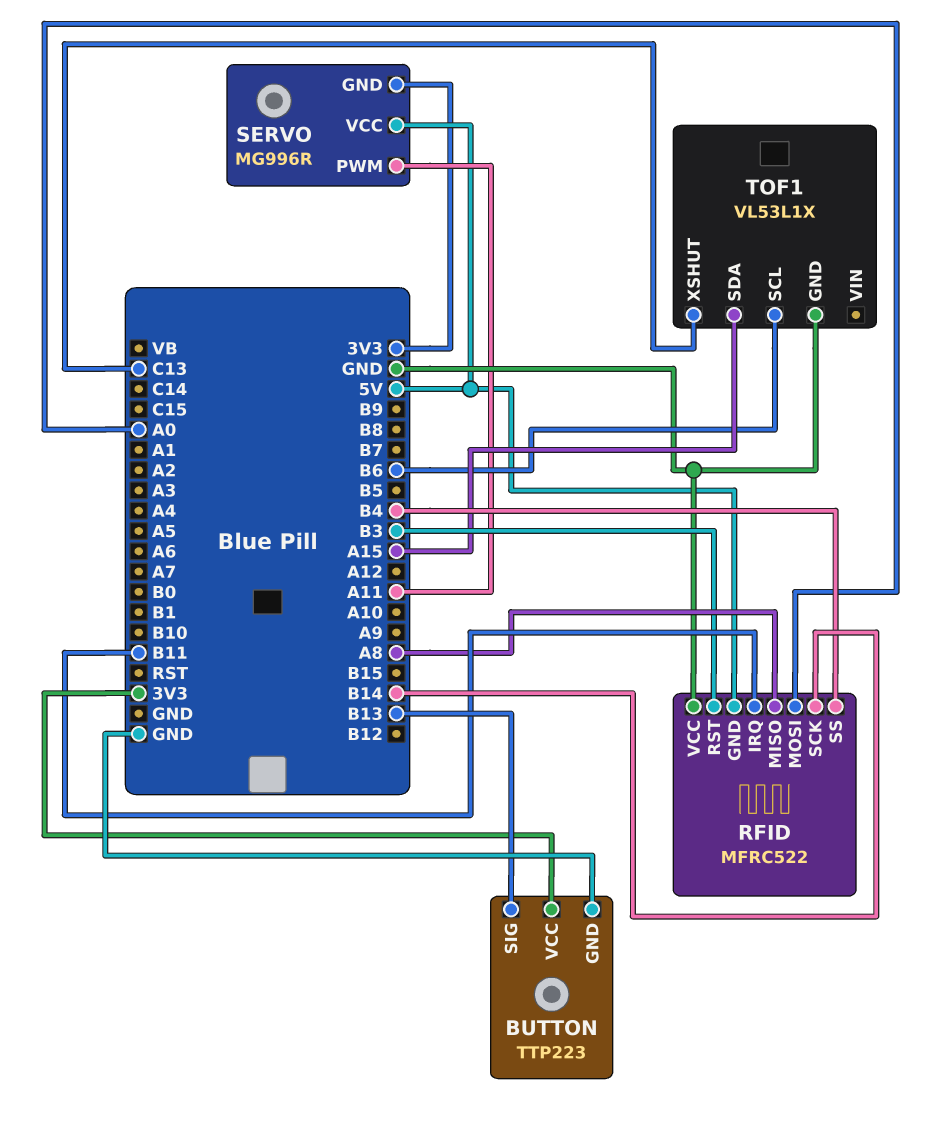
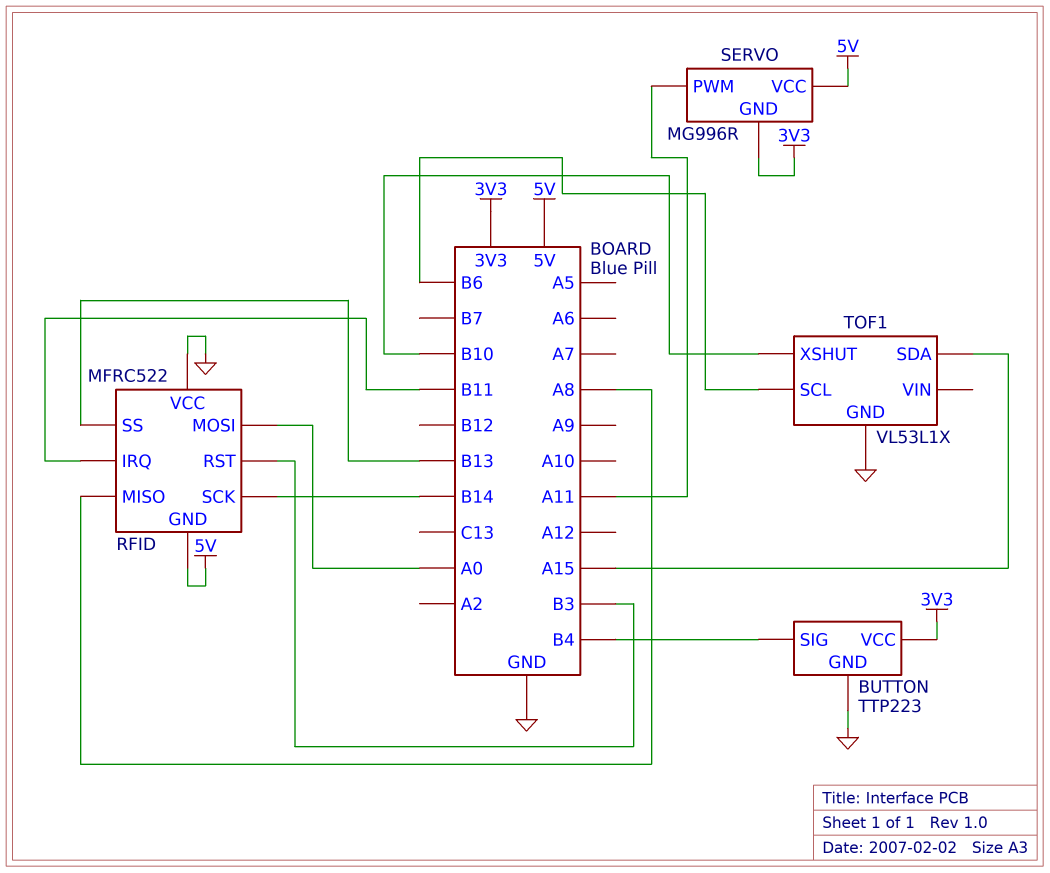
BUTTON pin SIG: B13 -> B4
RFID pin SS: B4 -> B13
TOF1 pin XSHUT: C13 -> B10

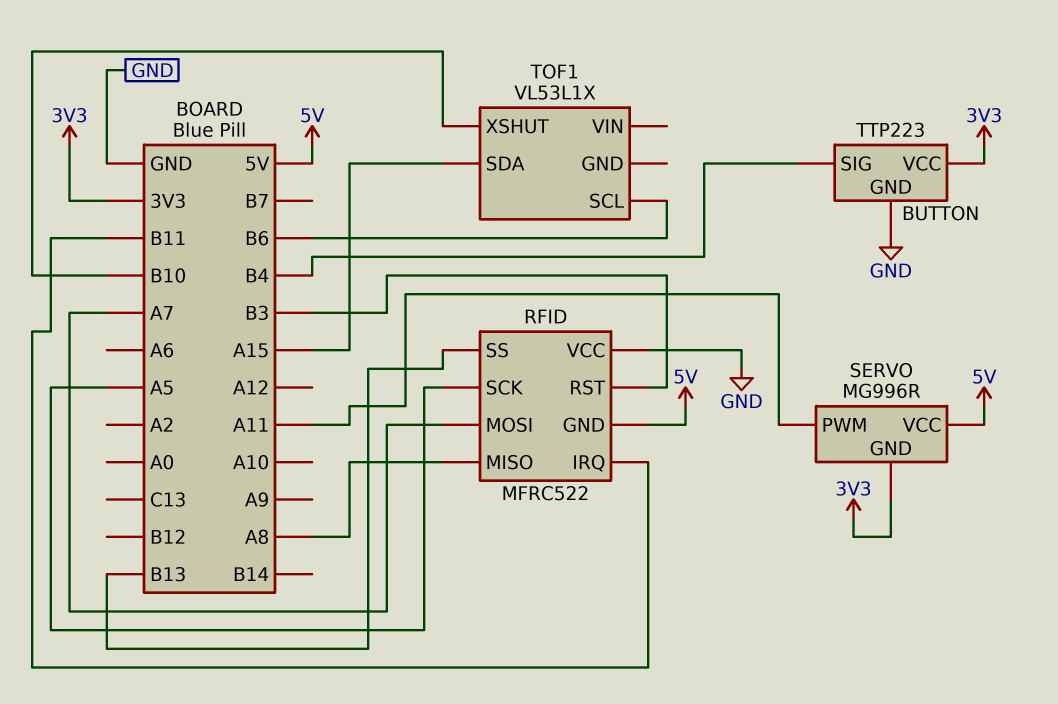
RFID pin MOSI: A0 -> A7
RFID pin SCK: B14 -> A5
TOF1 pin GND: GND -> none

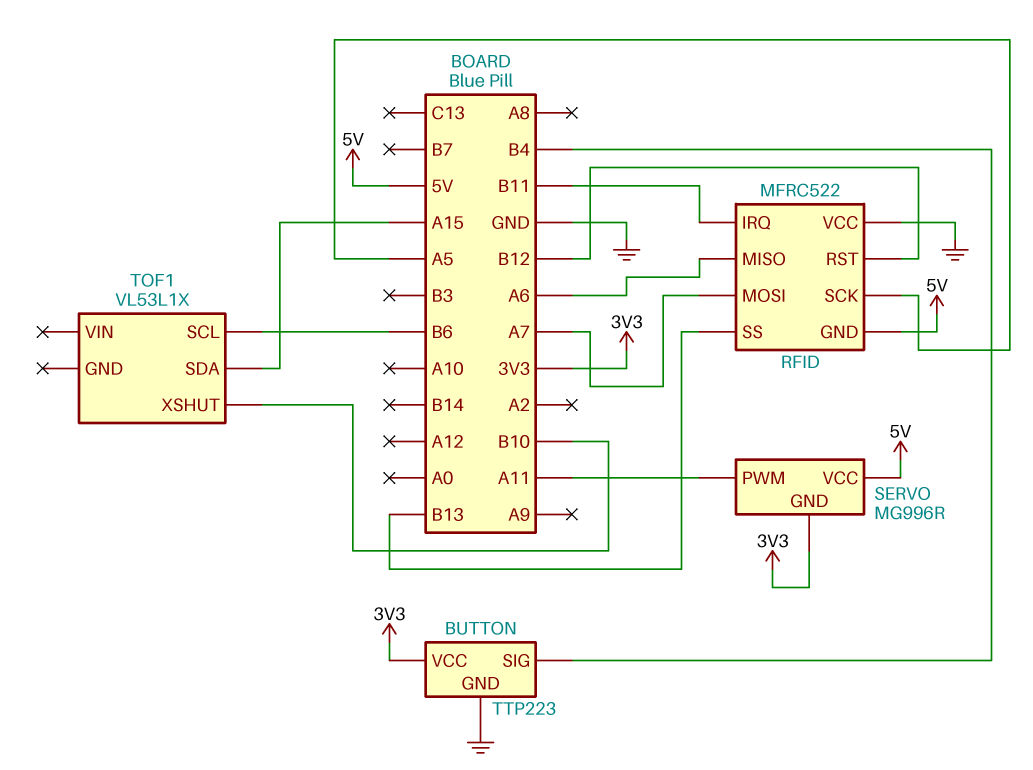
RFID pin MISO: A8 -> A6
RFID pin RST: B3 -> B12

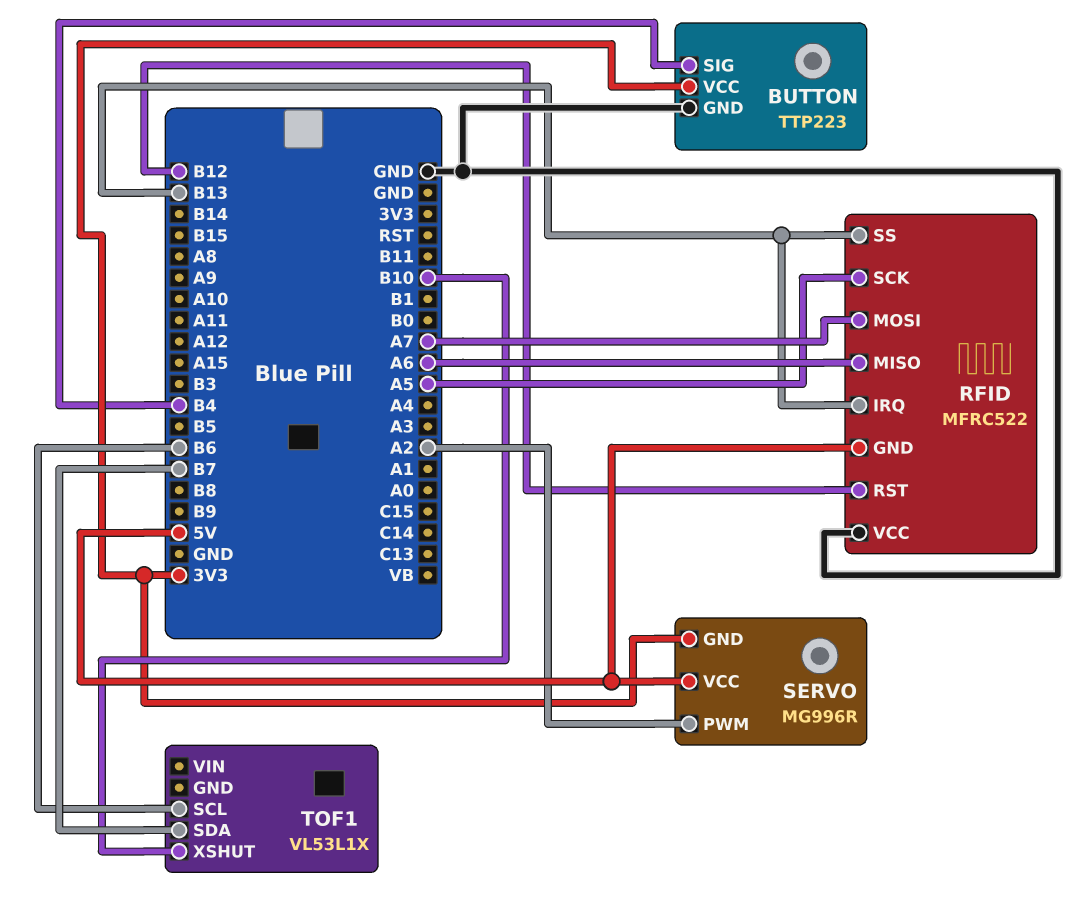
RFID pin IRQ: B11 -> B13
SERVO pin PWM: A11 -> A2
TOF1 pin SDA: A15 -> B7

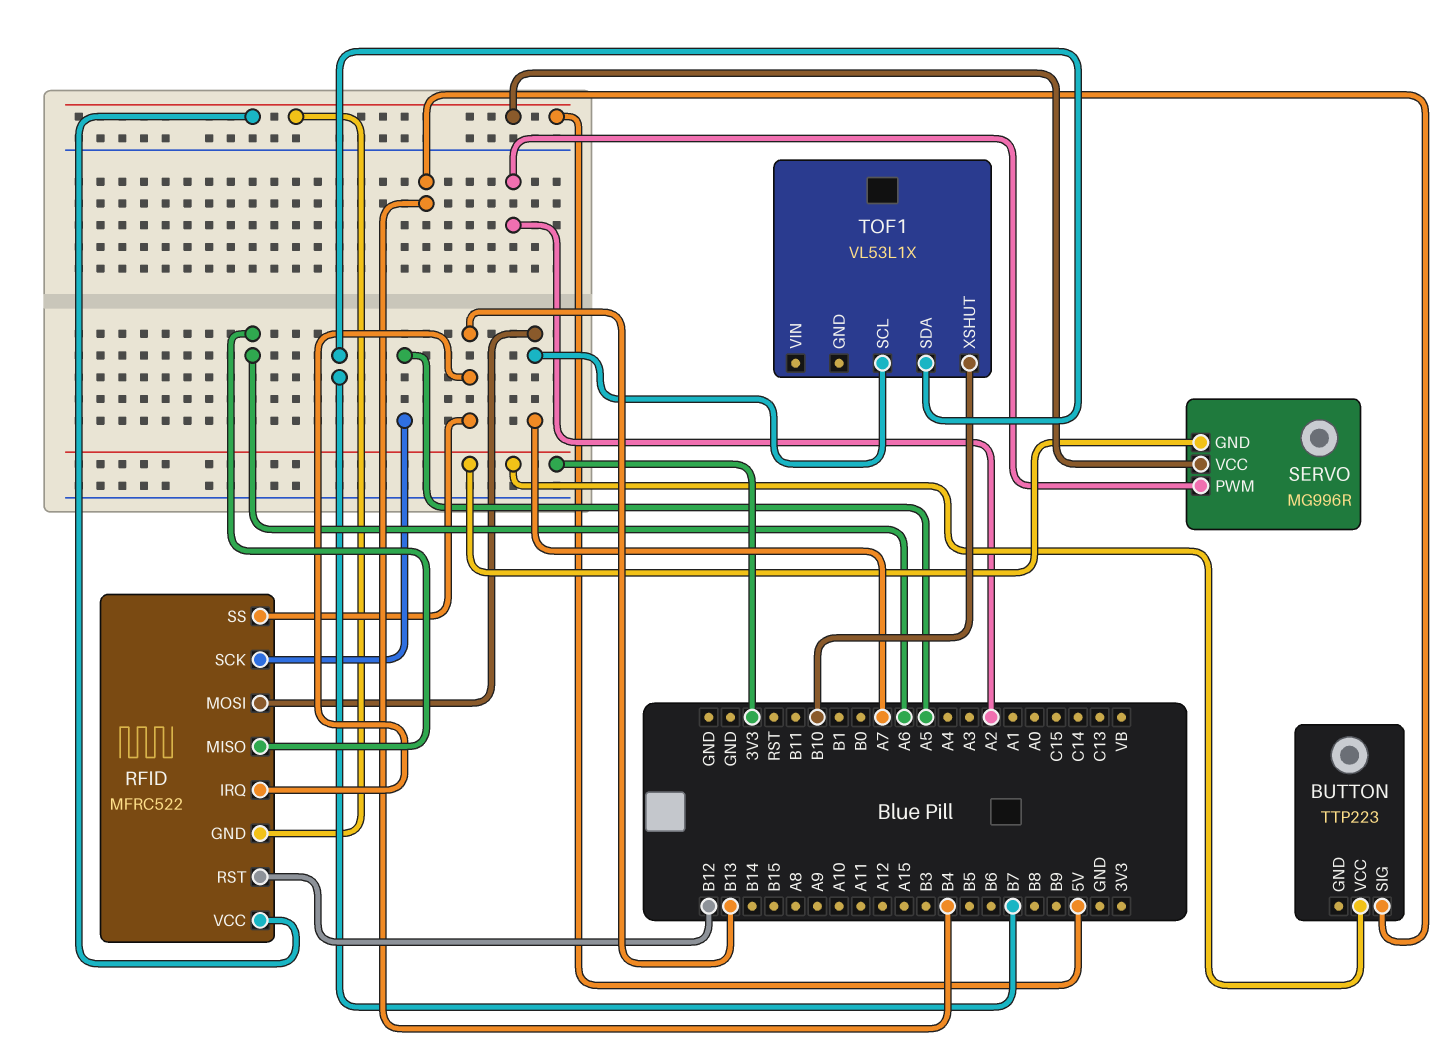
BUTTON pin GND: GND -> none
RFID pin VCC: GND -> 5V
TOF1 pin SCL: B6 -> A7

